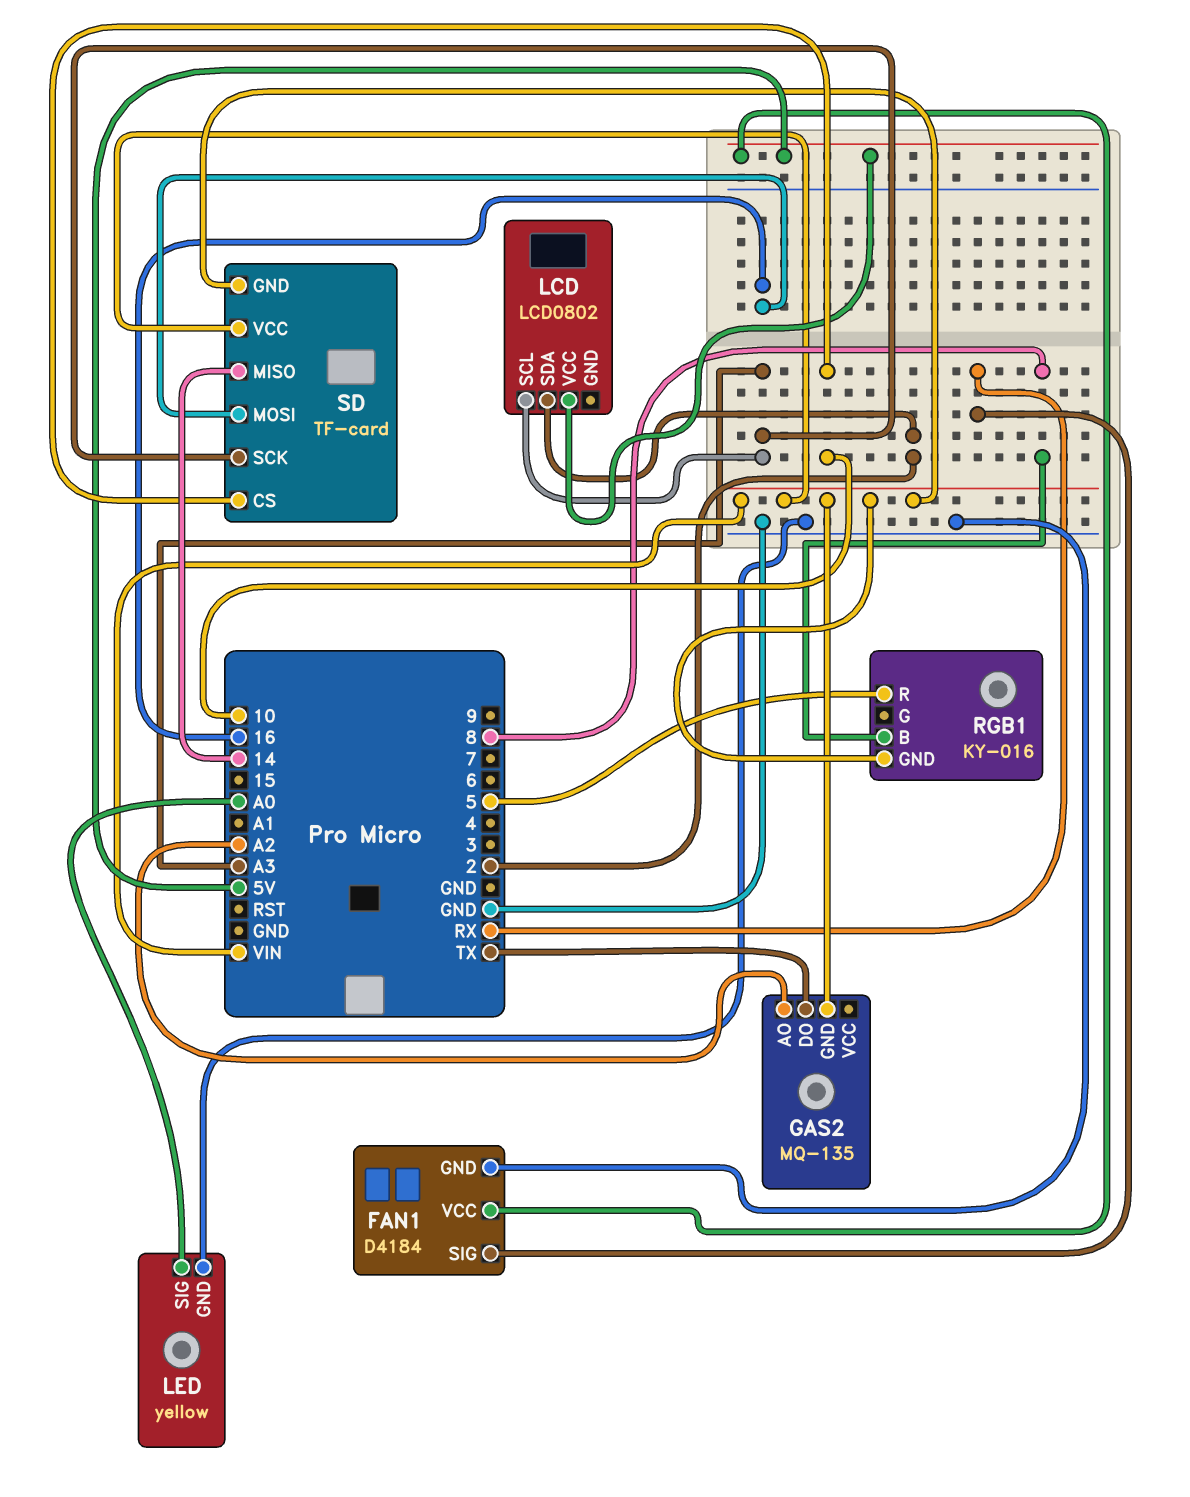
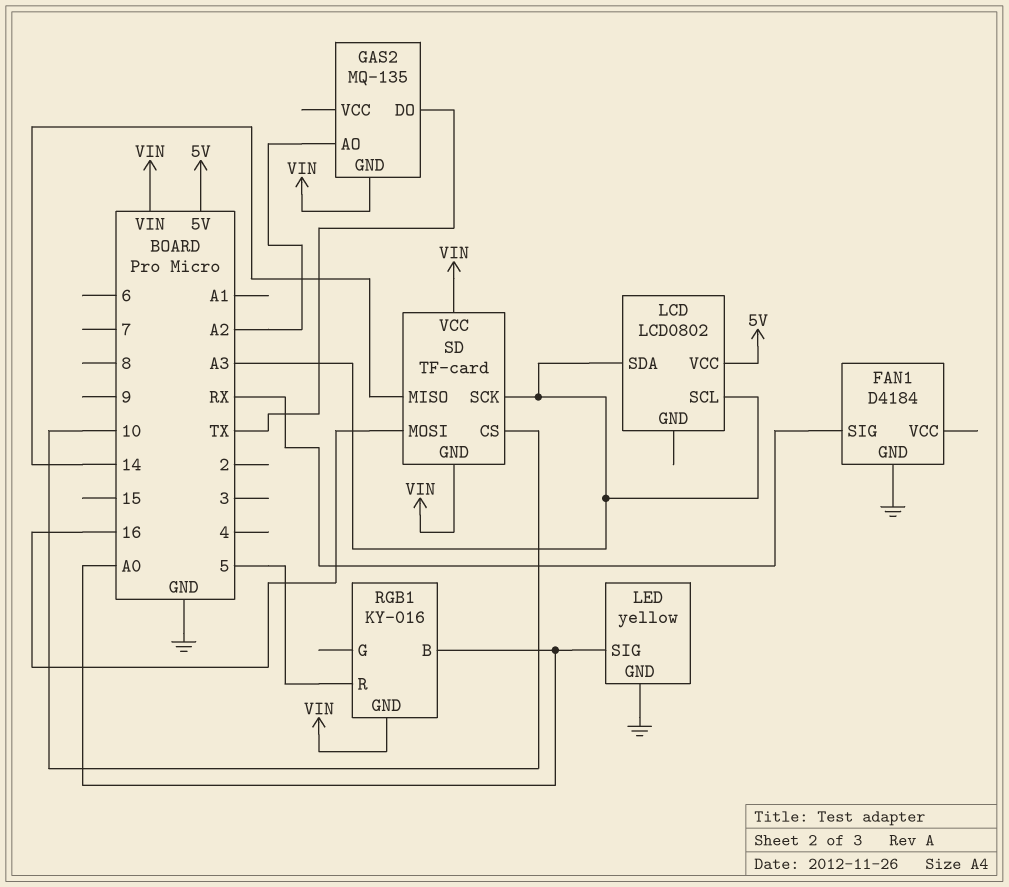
FAN1 pin VCC: 5V -> none
LCD pin SDA: 2 -> A3
RGB1 pin B: 8 -> A0

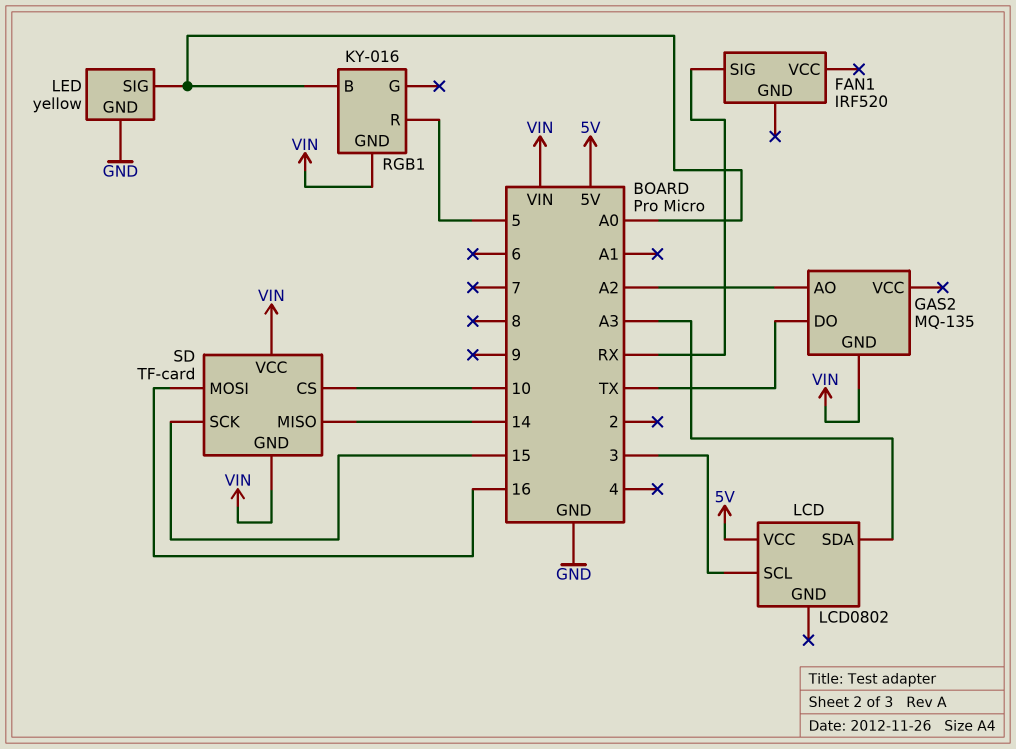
FAN1: D4184 -> IRF520
FAN1 pin GND: GND -> none
LCD pin SCL: A3 -> 3
SD pin SCK: A3 -> 15

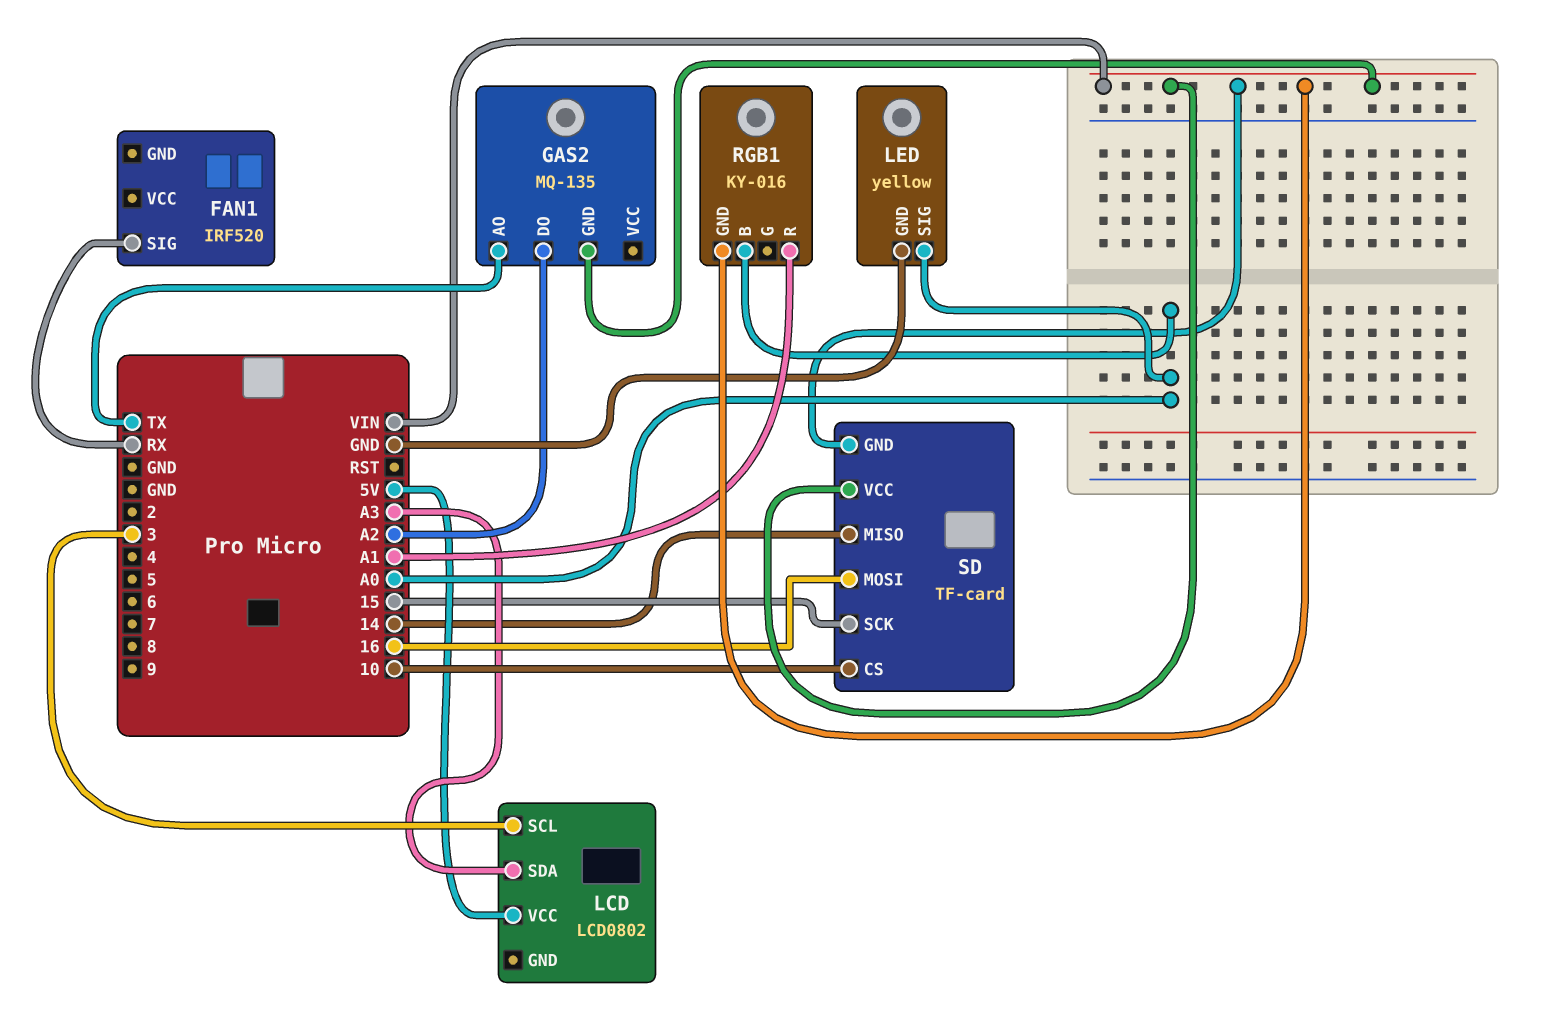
GAS2 pin AO: A2 -> TX
GAS2 pin DO: TX -> A2
RGB1 pin R: 5 -> A1

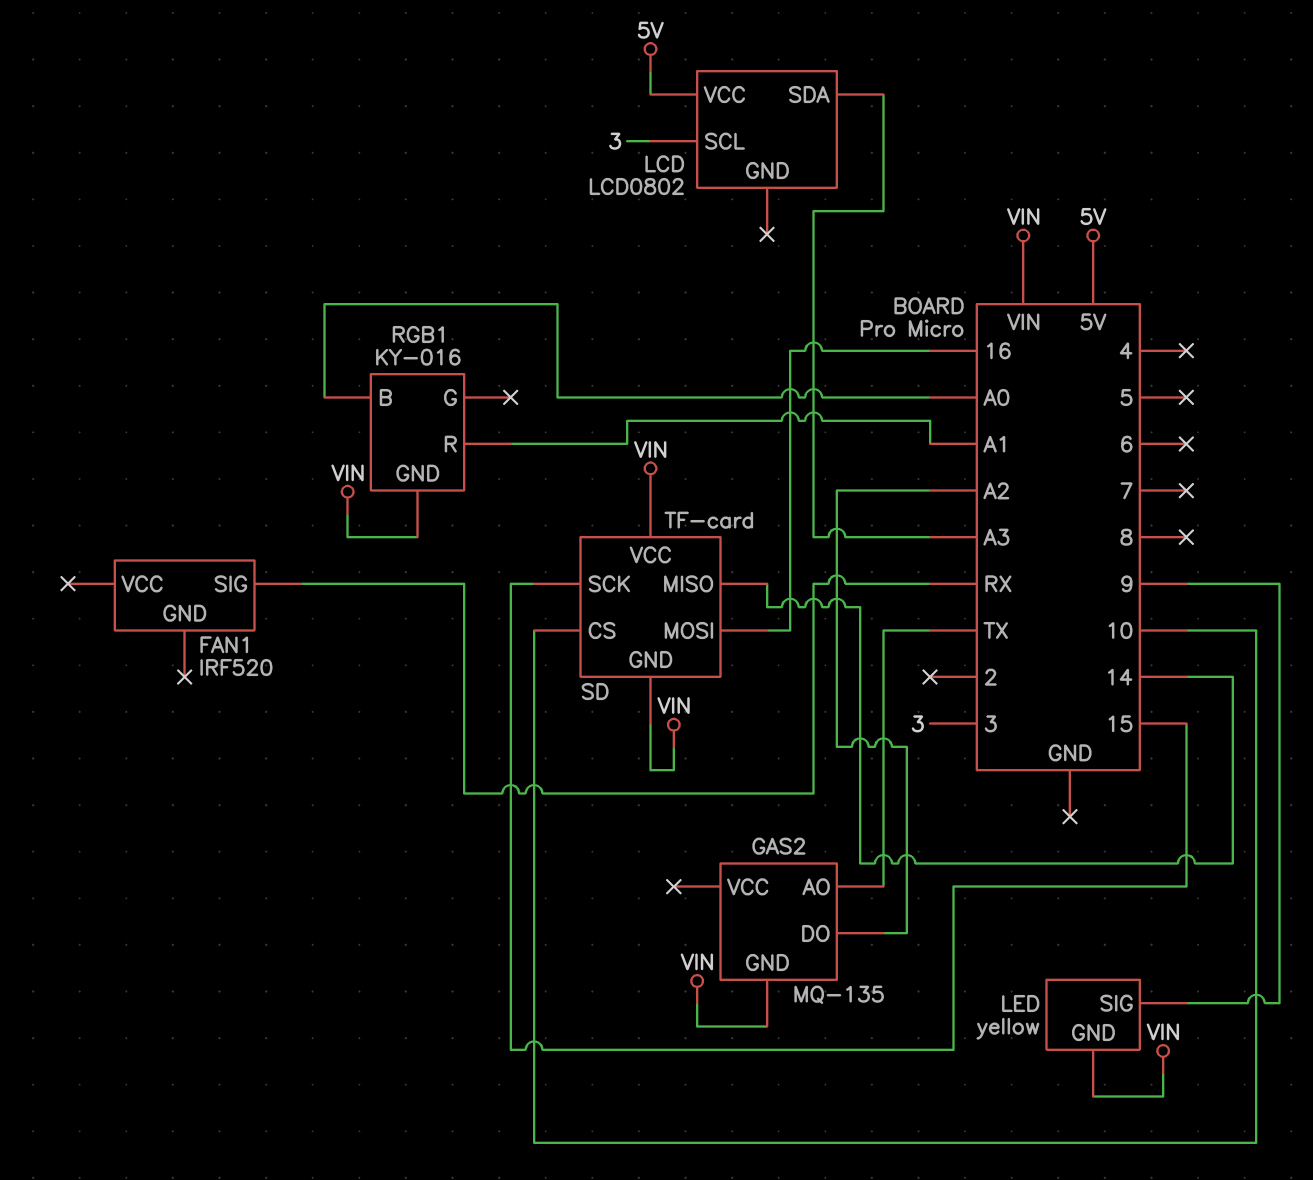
LED pin GND: GND -> VIN
LED pin SIG: A0 -> 9

